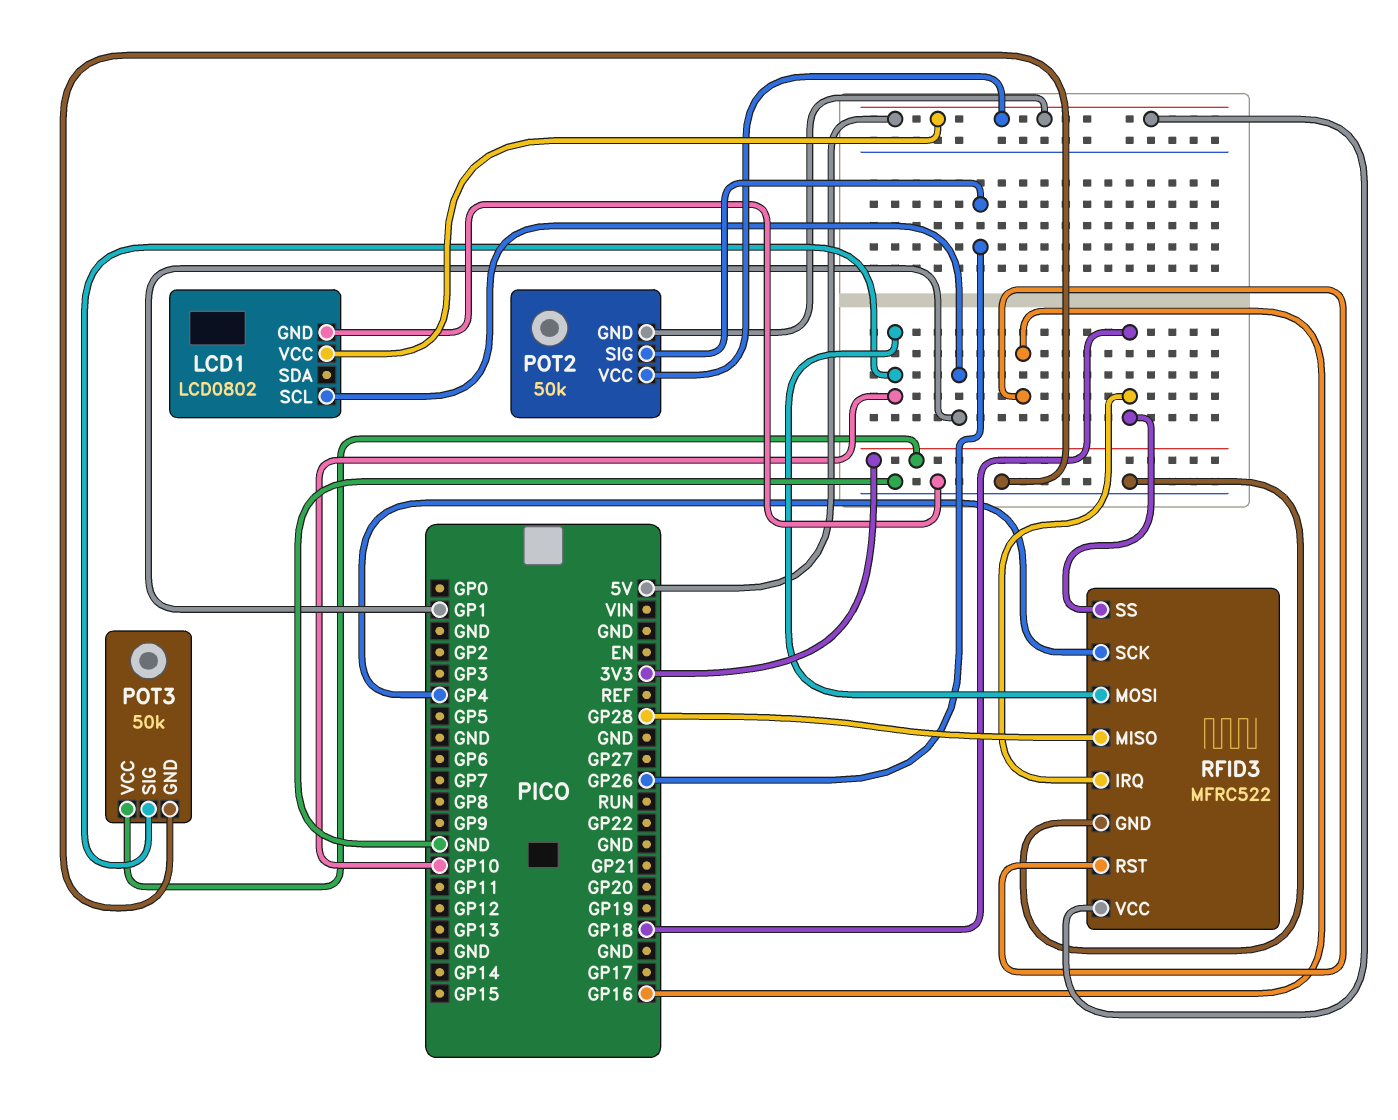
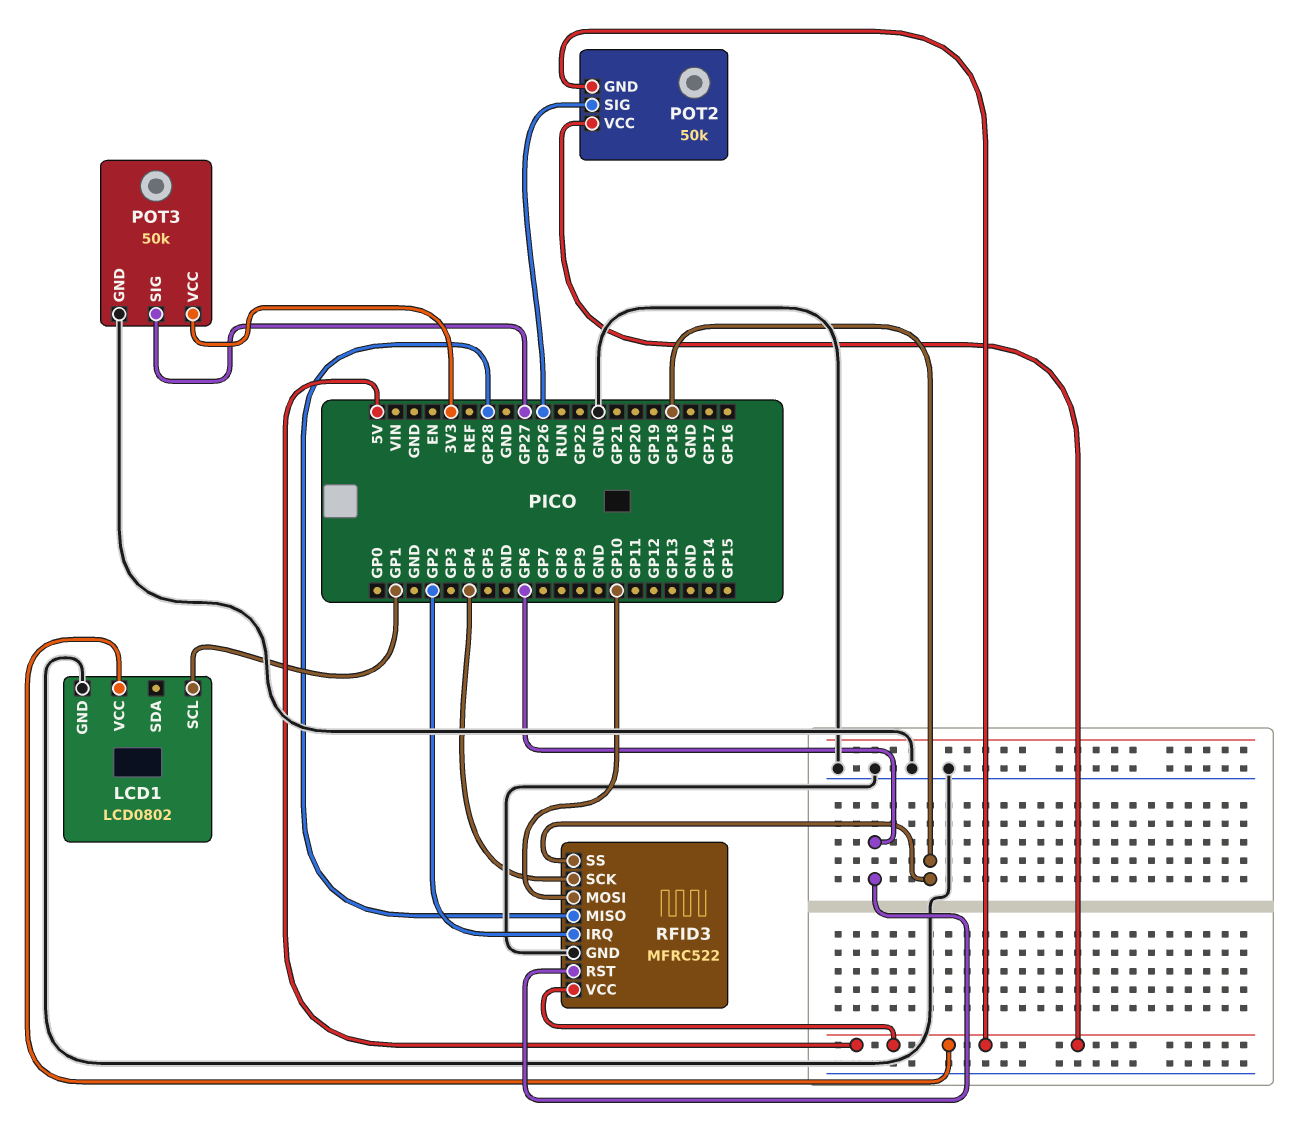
POT3 pin SIG: GP10 -> GP27
RFID3 pin IRQ: GP18 -> GP2
RFID3 pin RST: GP16 -> GP6

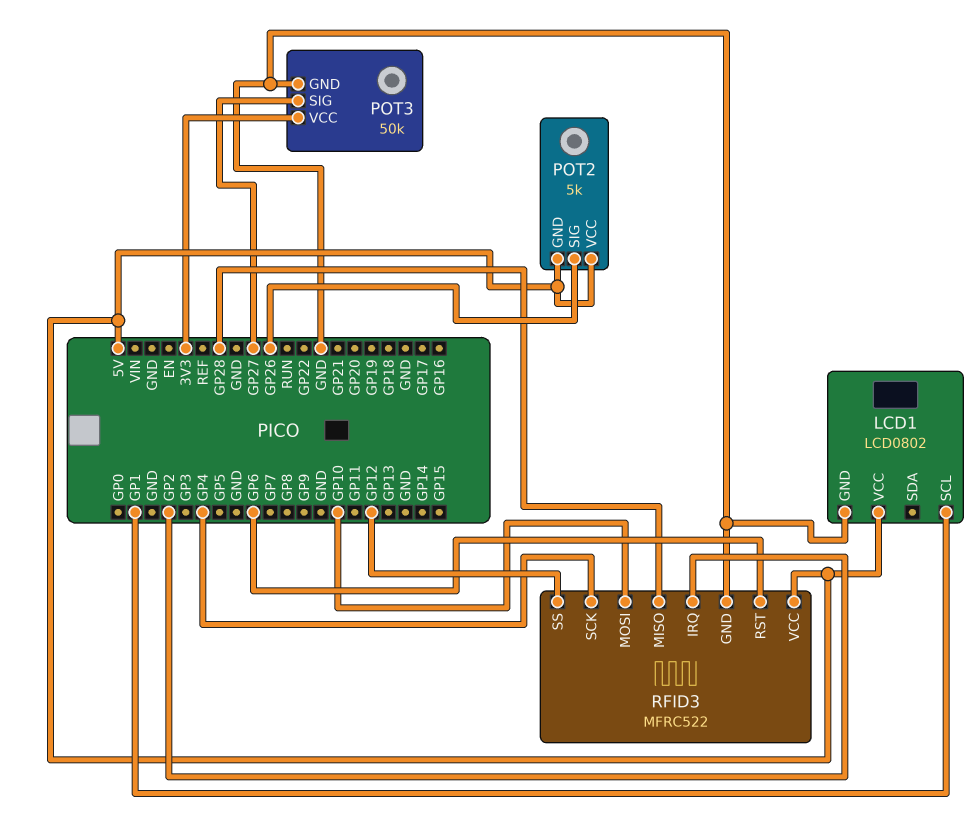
POT2: 50k -> 5k
RFID3 pin SS: GP18 -> GP12

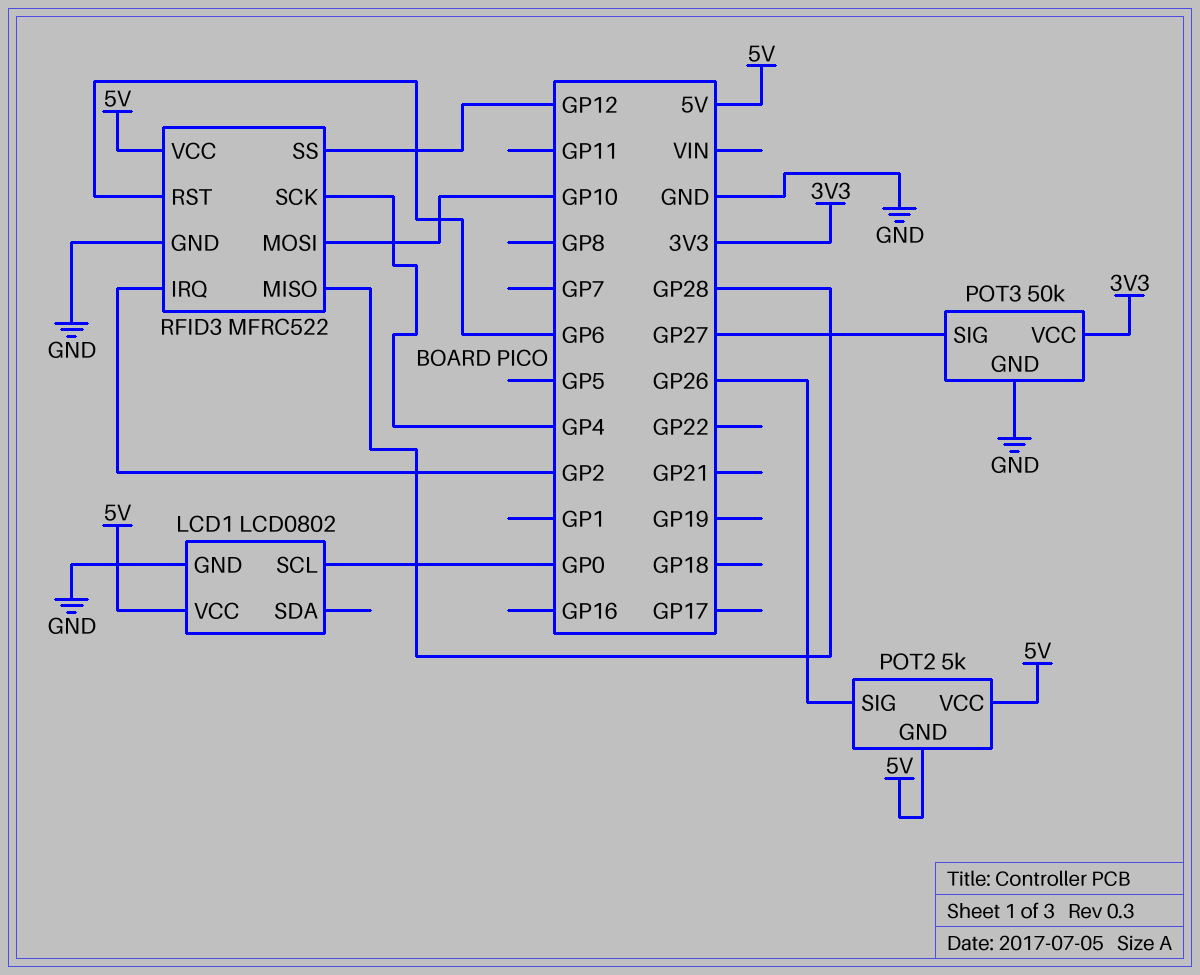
LCD1 pin SCL: GP1 -> GP0

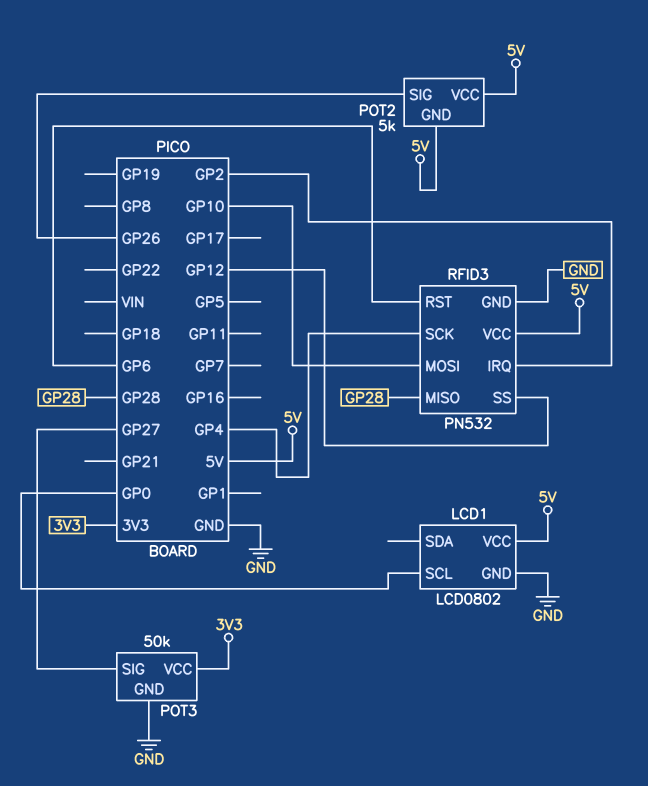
RFID3: MFRC522 -> PN532

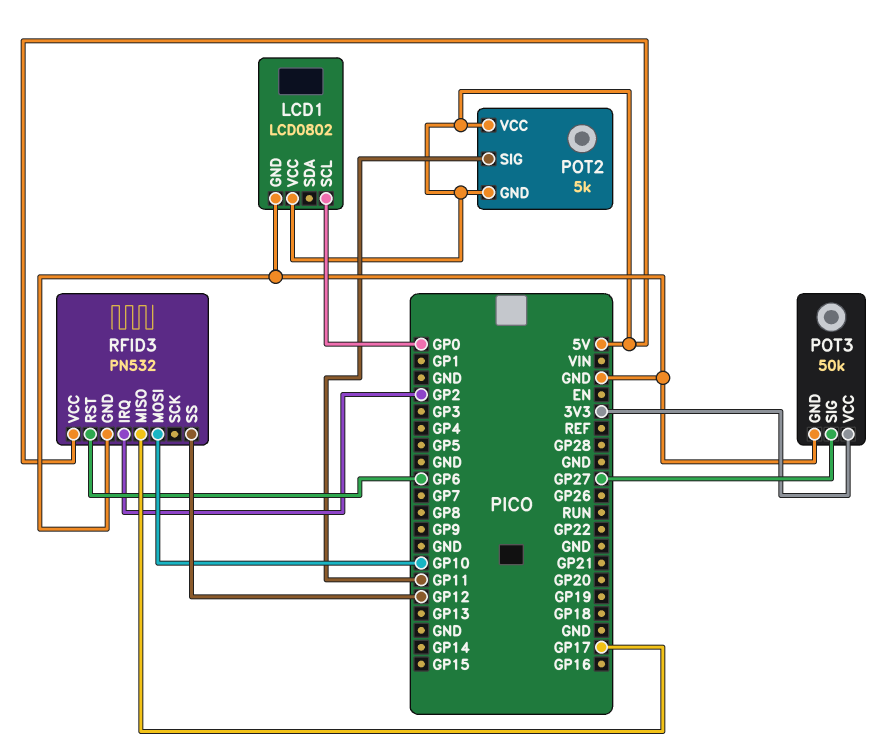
POT2 pin SIG: GP26 -> GP11
RFID3 pin MISO: GP28 -> GP17
RFID3 pin SCK: GP4 -> none

